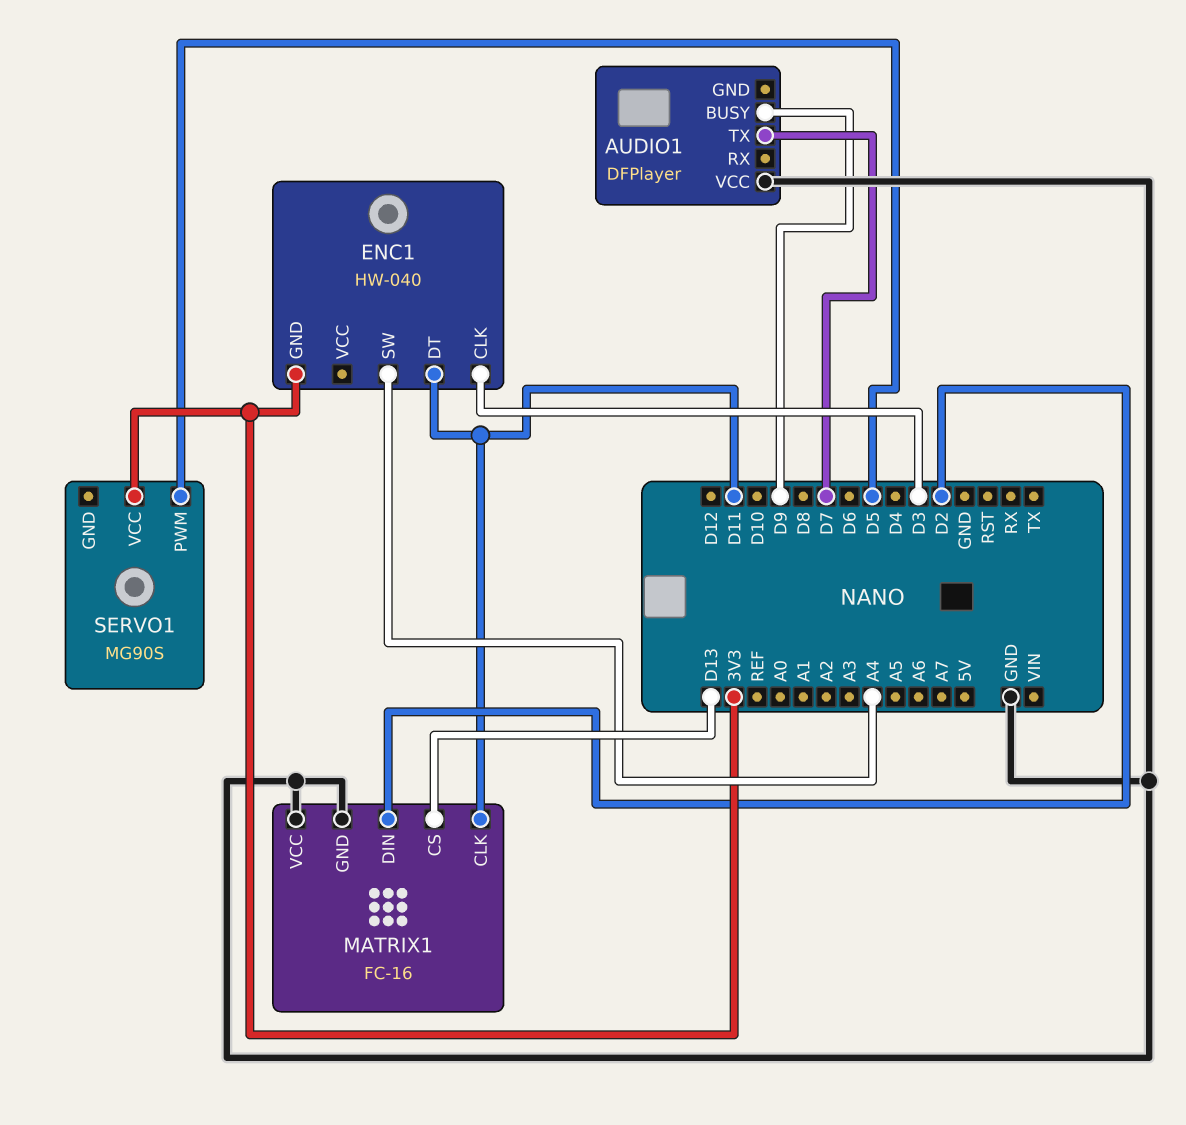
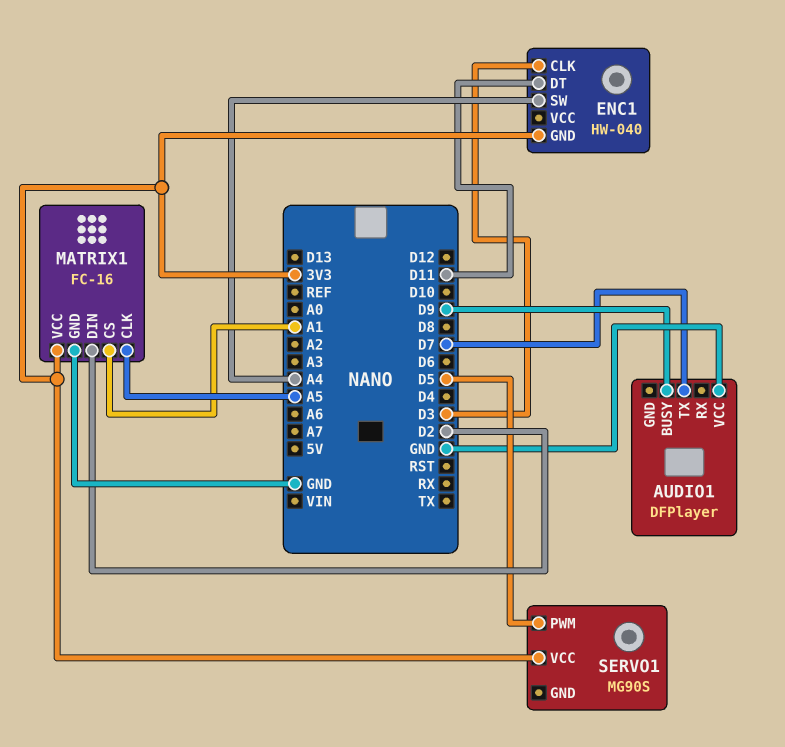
MATRIX1 pin CLK: D11 -> A5
MATRIX1 pin CS: D13 -> A1
MATRIX1 pin VCC: GND -> 3V3

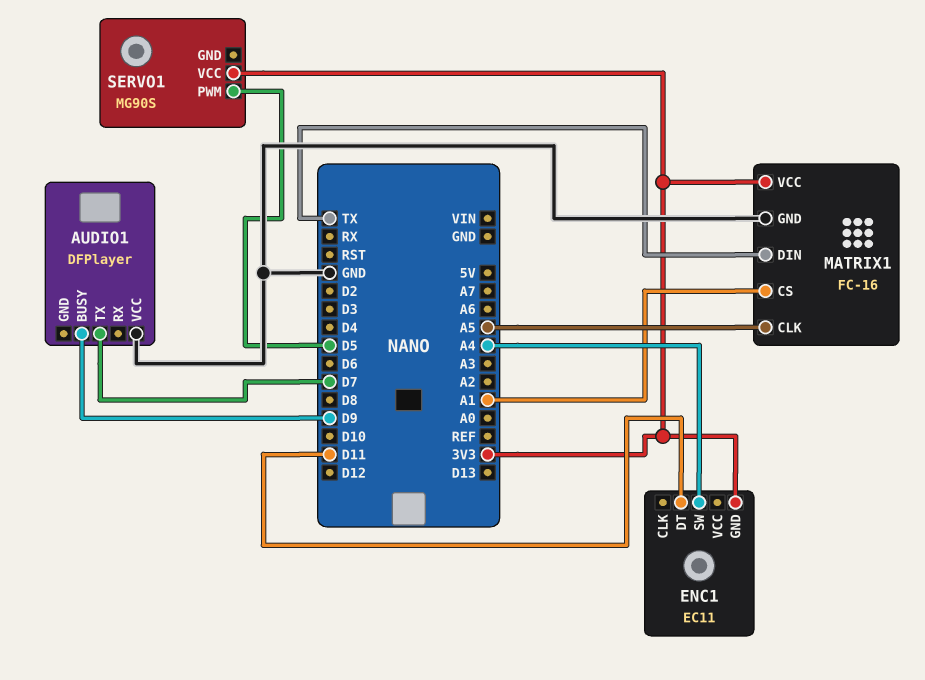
ENC1: HW-040 -> EC11
ENC1 pin CLK: D3 -> none
MATRIX1 pin DIN: D2 -> TX

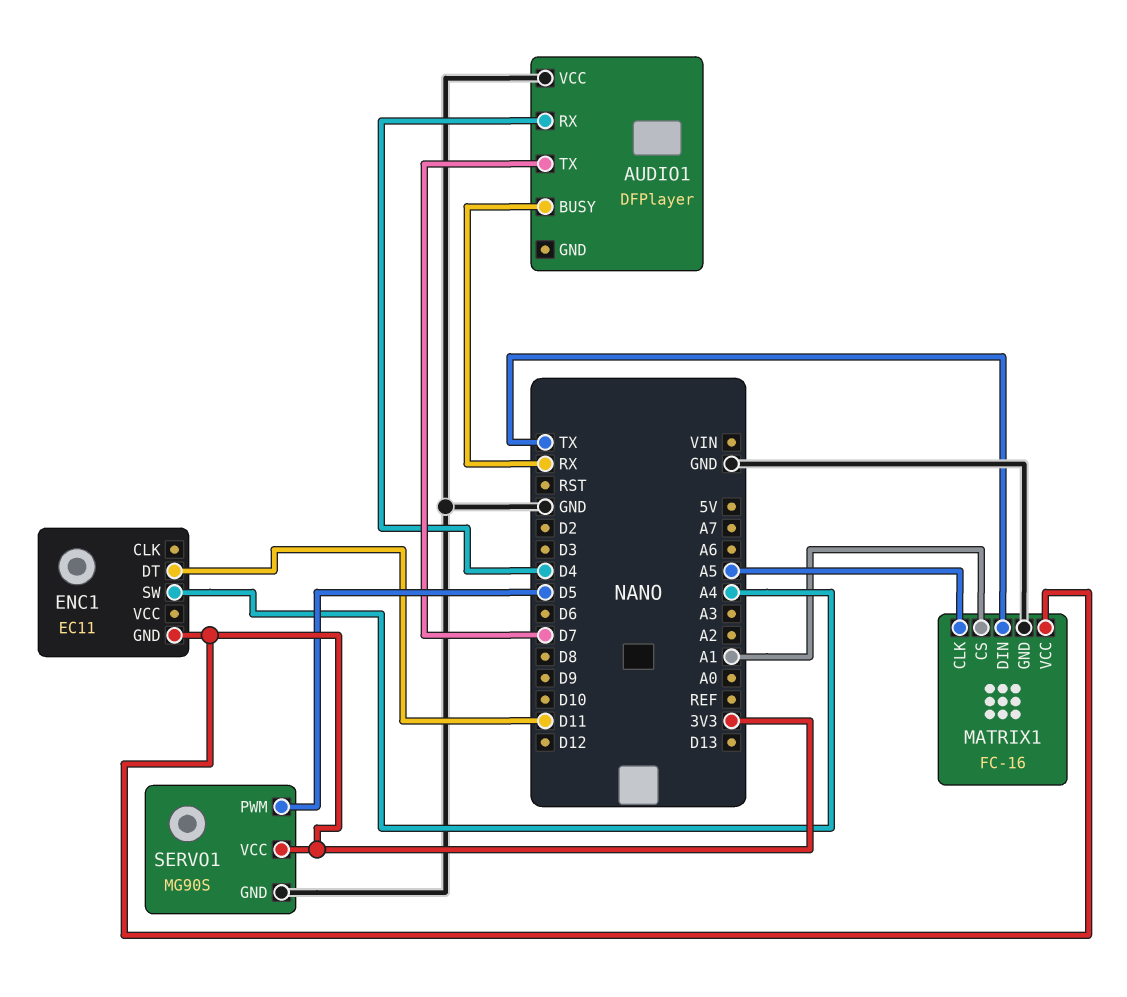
AUDIO1 pin BUSY: D9 -> RX
AUDIO1 pin RX: none -> D4
SERVO1 pin GND: none -> GND

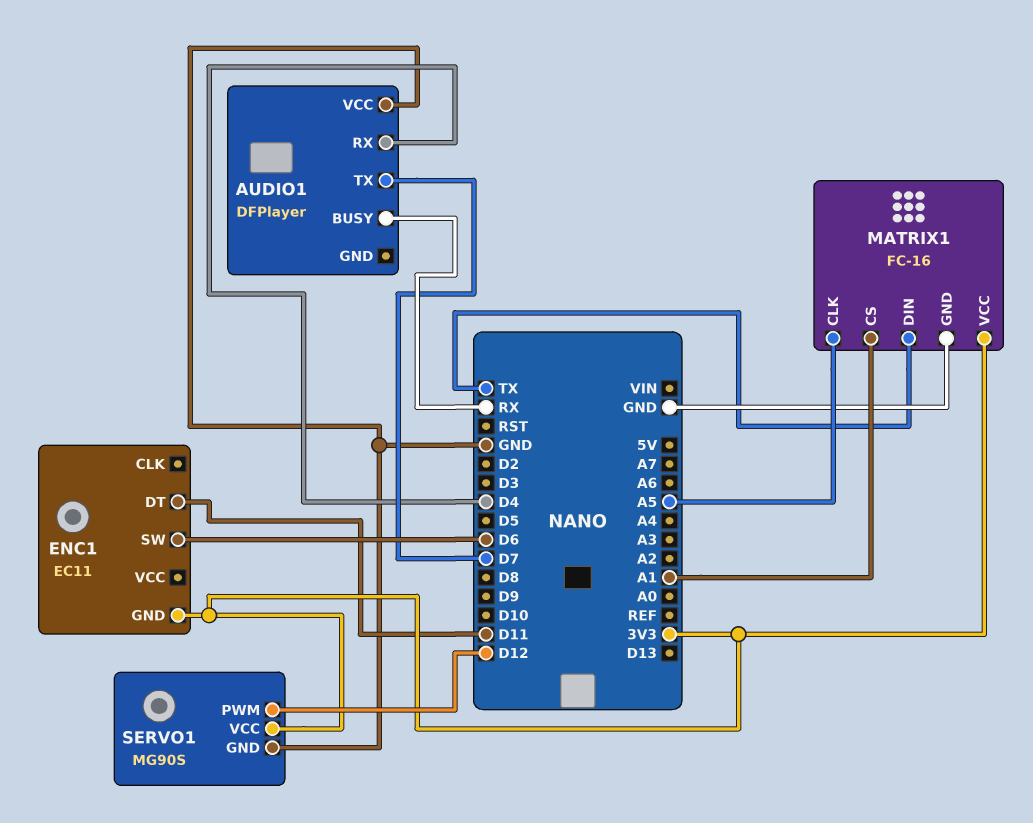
ENC1 pin SW: A4 -> D6
SERVO1 pin PWM: D5 -> D12

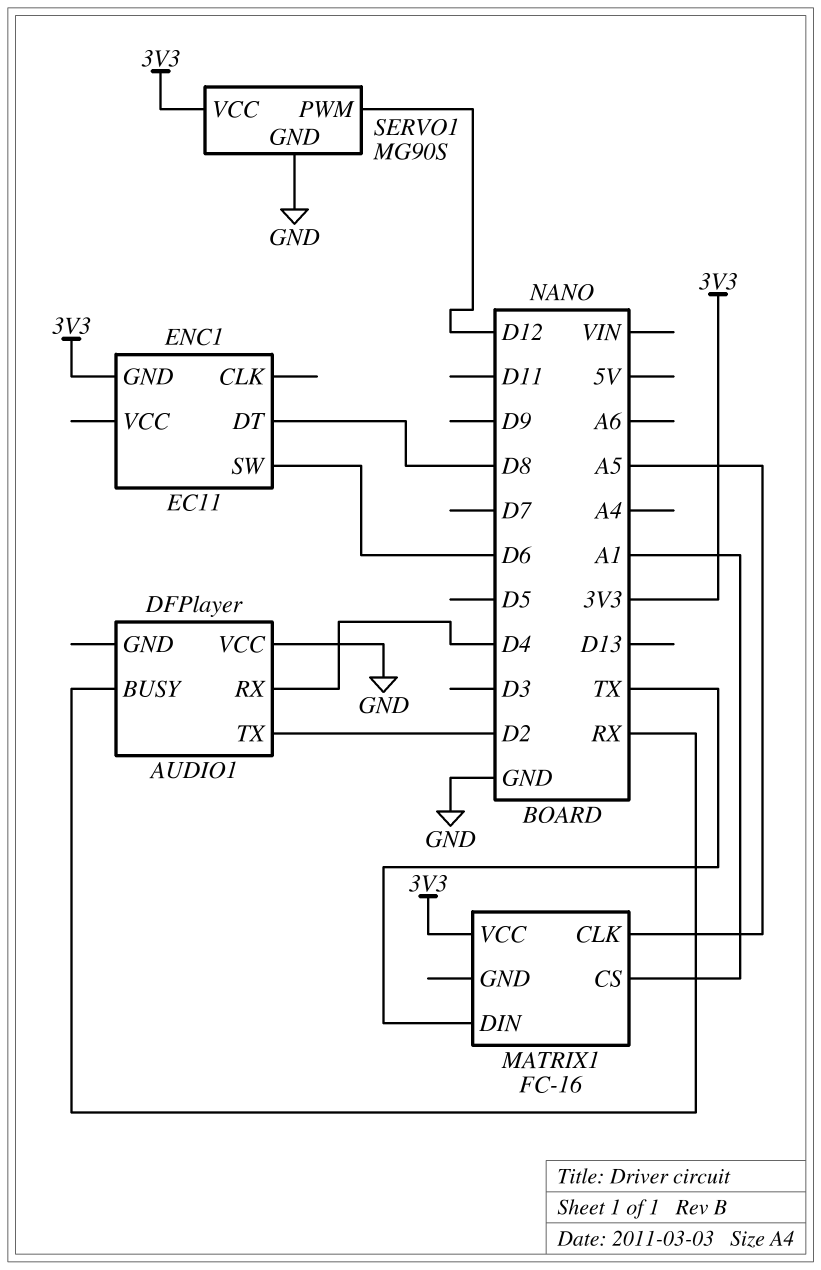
AUDIO1 pin TX: D7 -> D2
ENC1 pin DT: D11 -> D8
MATRIX1 pin GND: GND -> none

